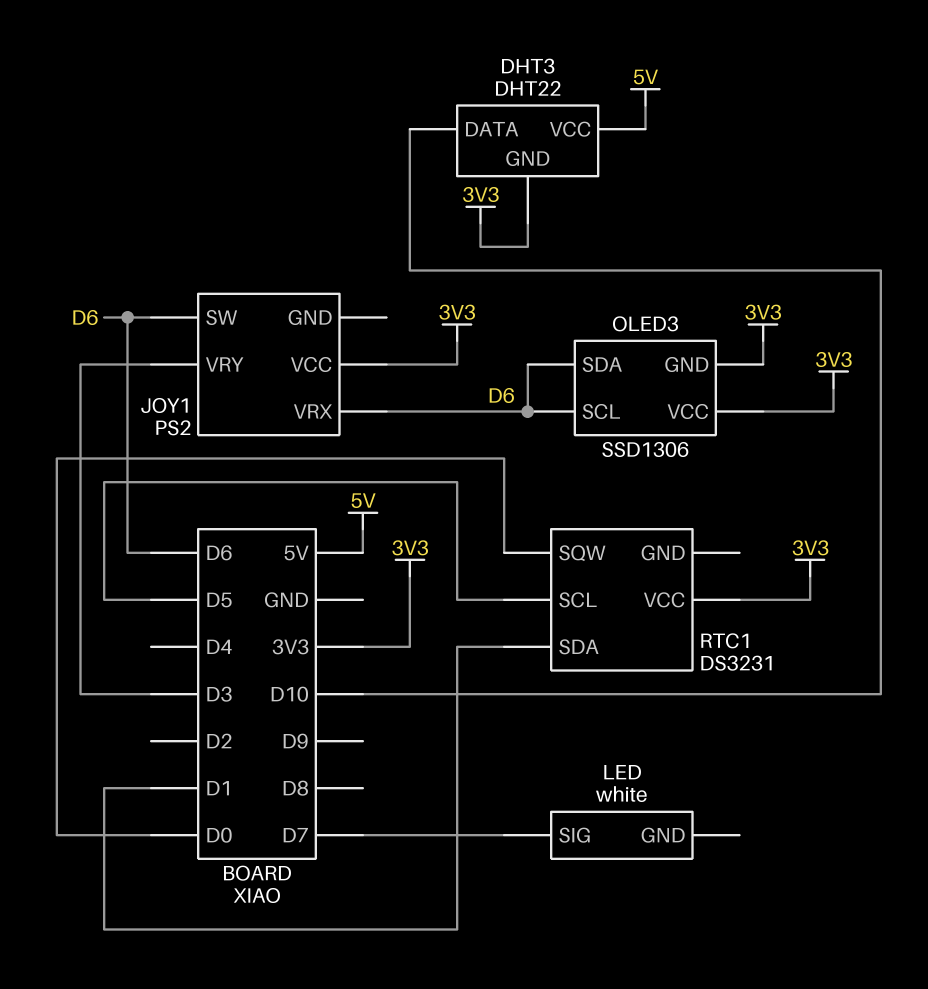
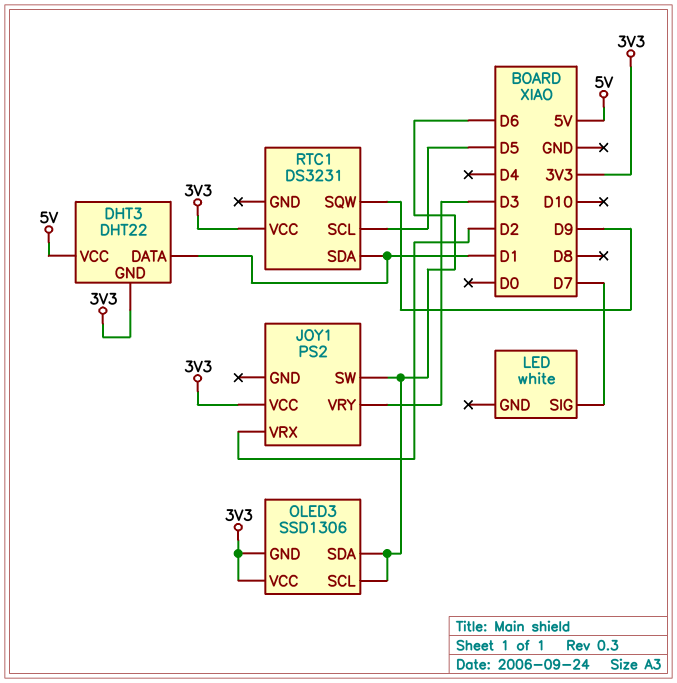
DHT3 pin DATA: D10 -> D1
JOY1 pin VRX: D6 -> D2
RTC1 pin SQW: D0 -> D9

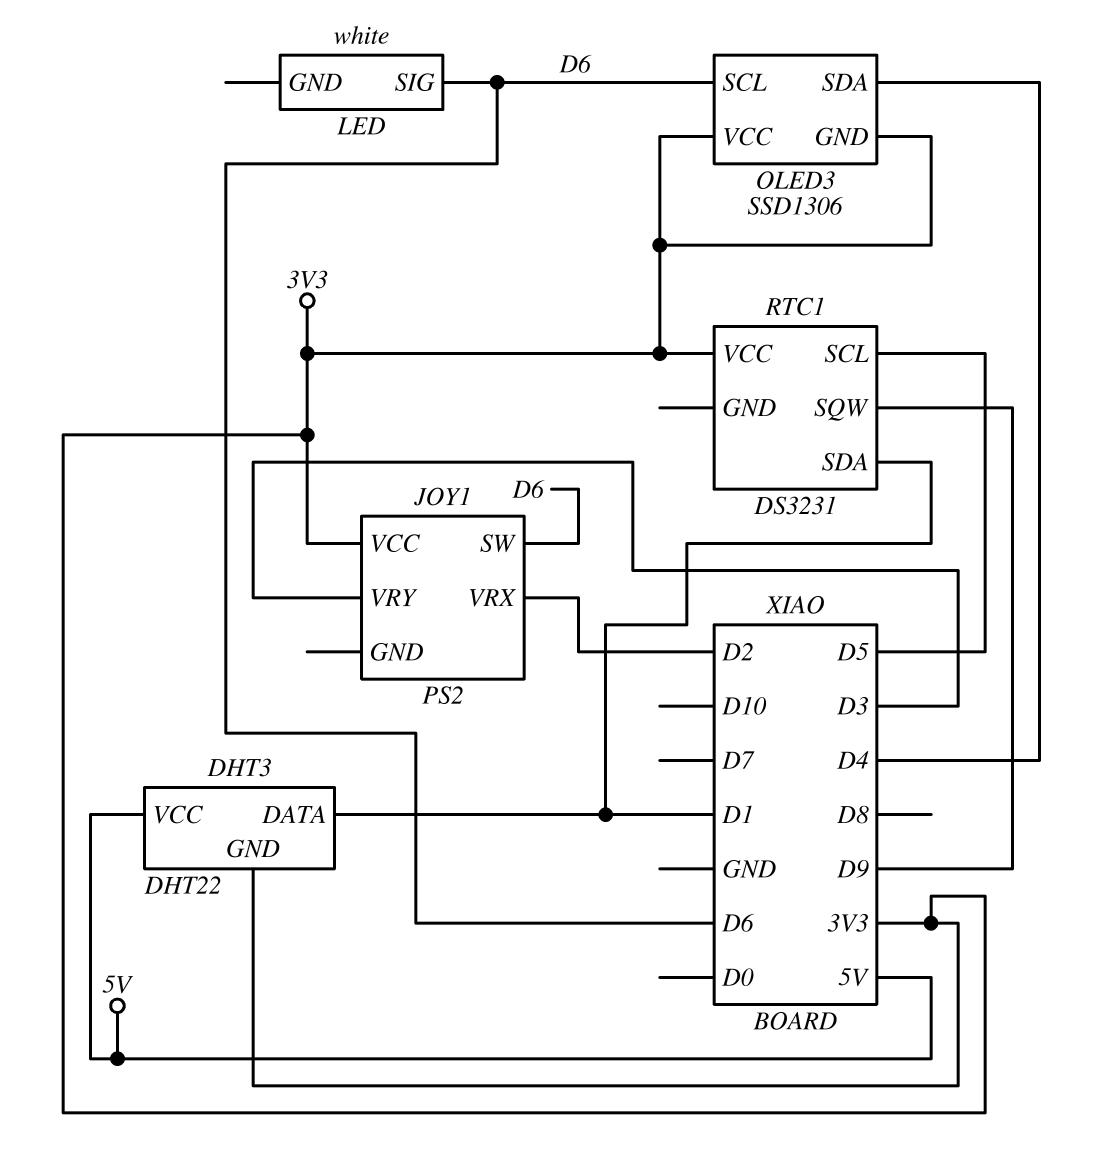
LED pin SIG: D7 -> D6
OLED3 pin SDA: D6 -> D4

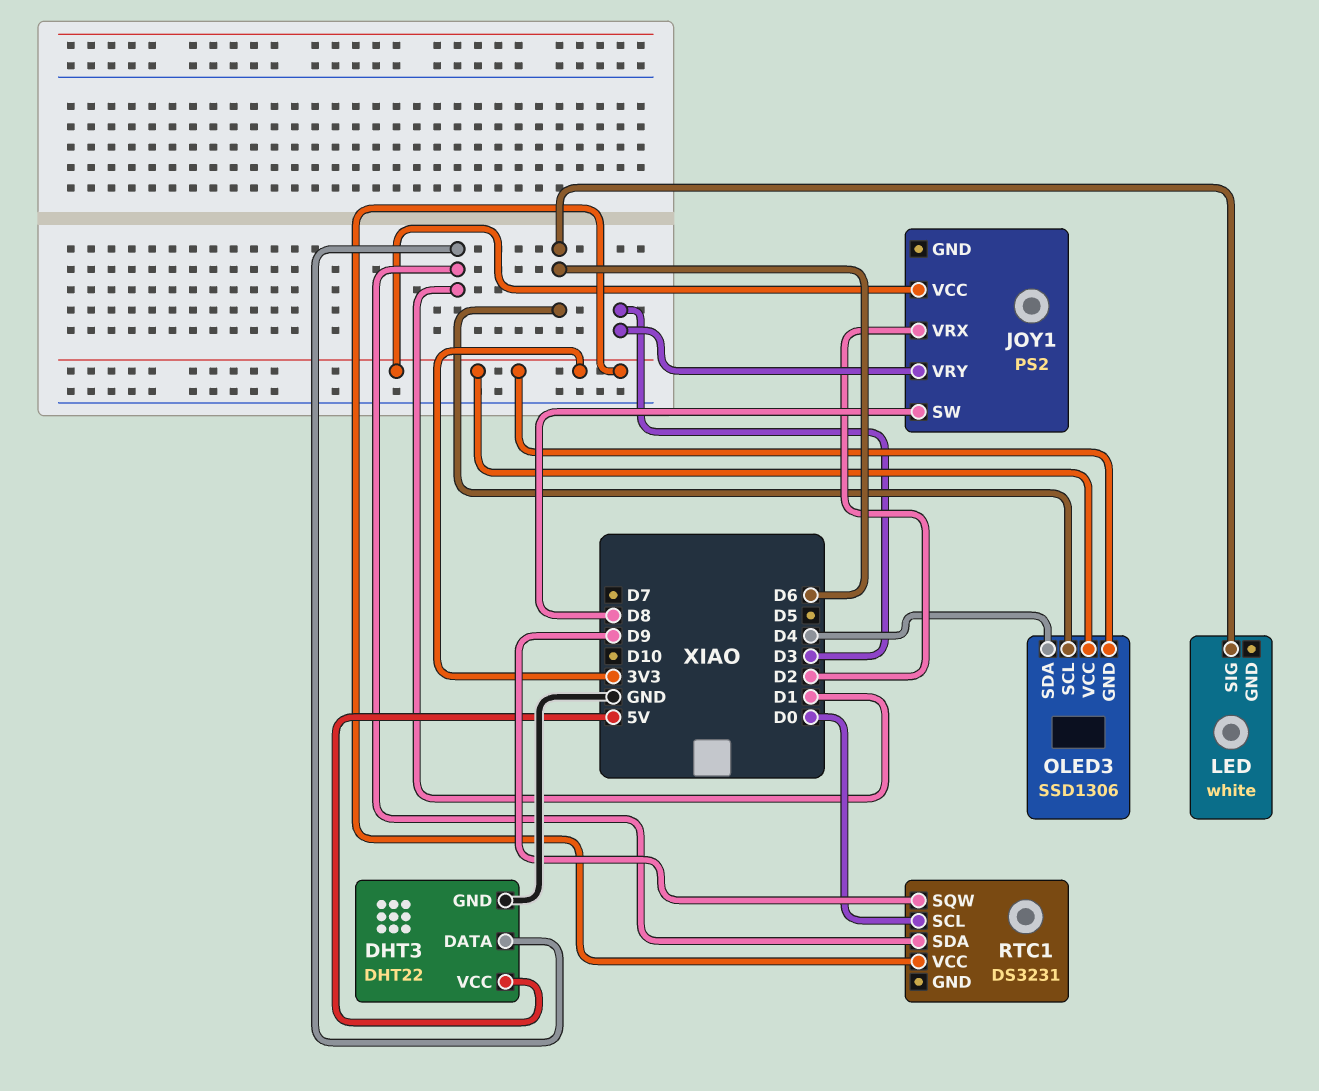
DHT3 pin GND: 3V3 -> GND
JOY1 pin SW: D6 -> D8
RTC1 pin SCL: D5 -> D0

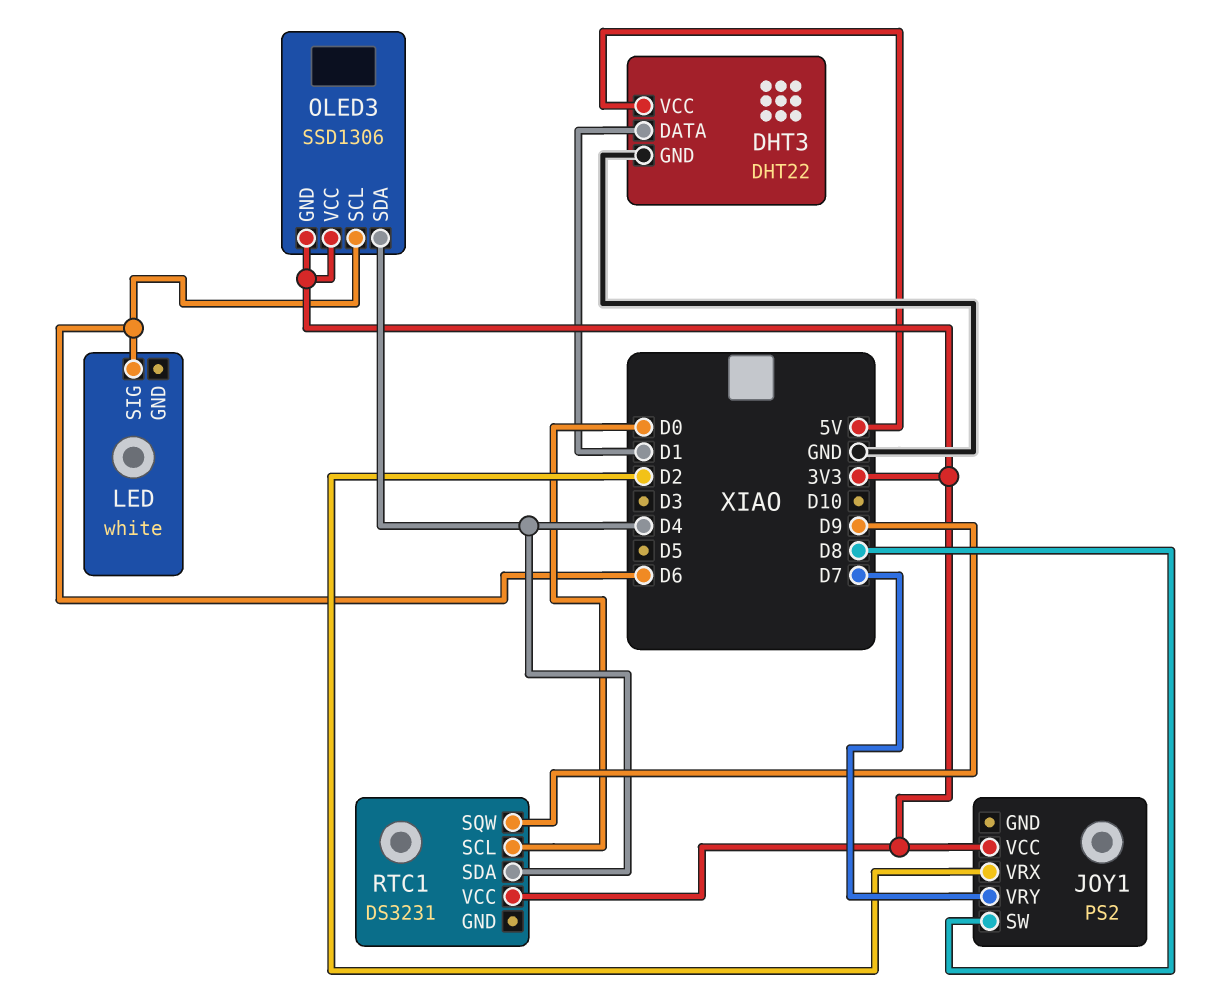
JOY1 pin VRY: D3 -> D7
RTC1 pin SDA: D1 -> D4

